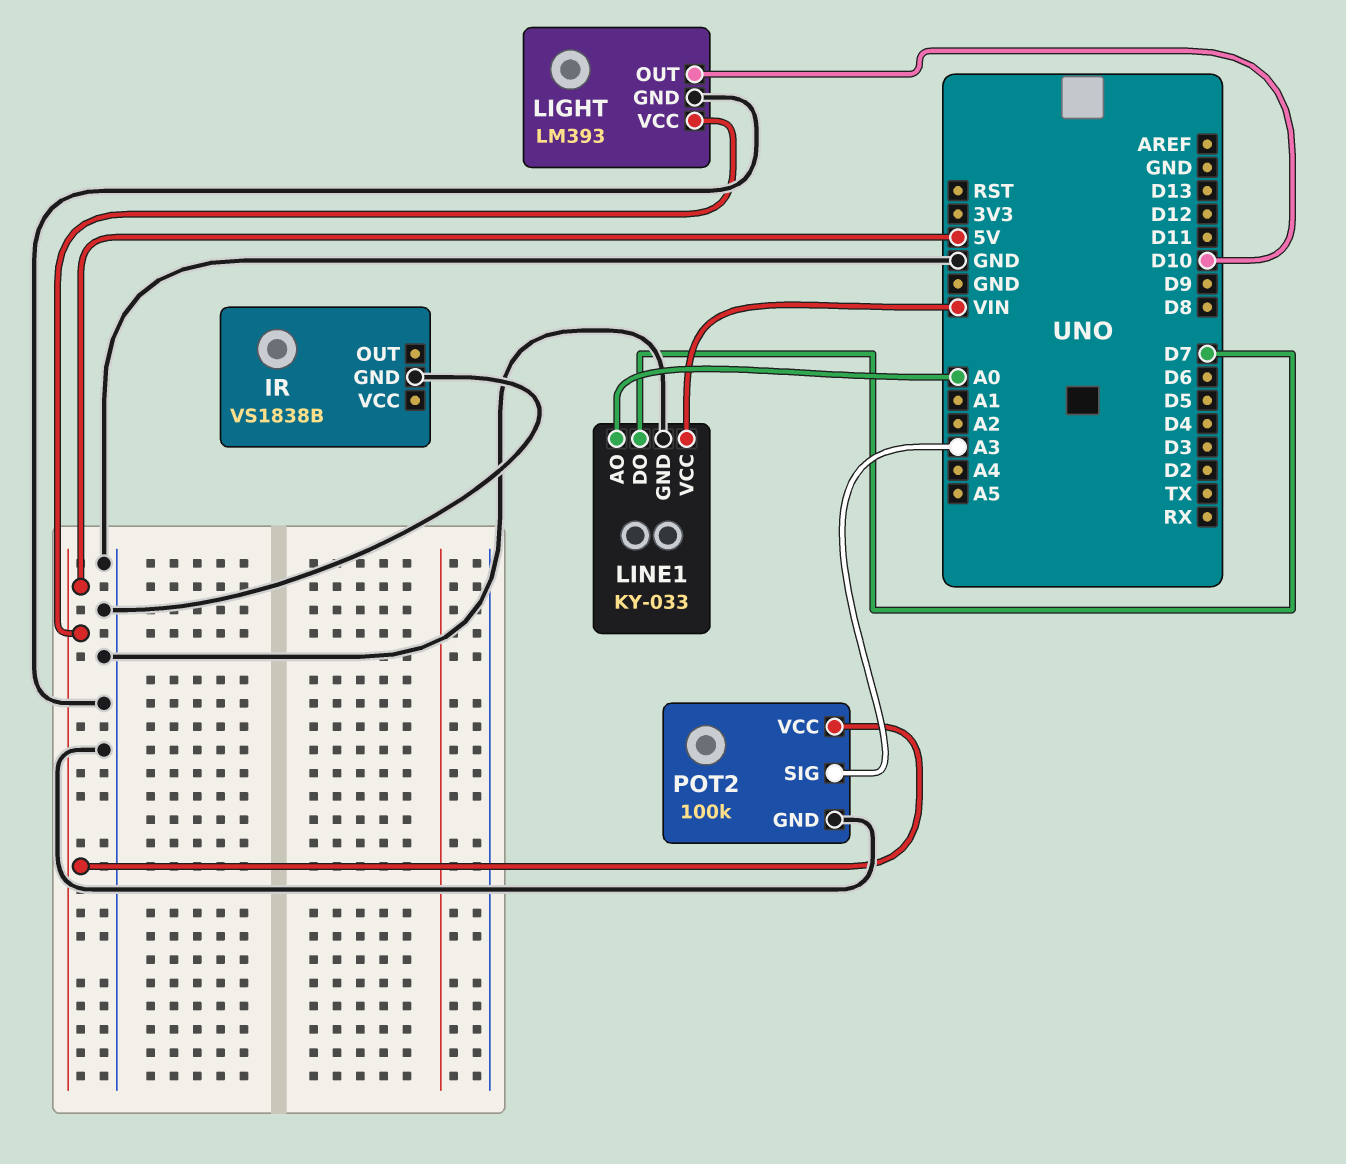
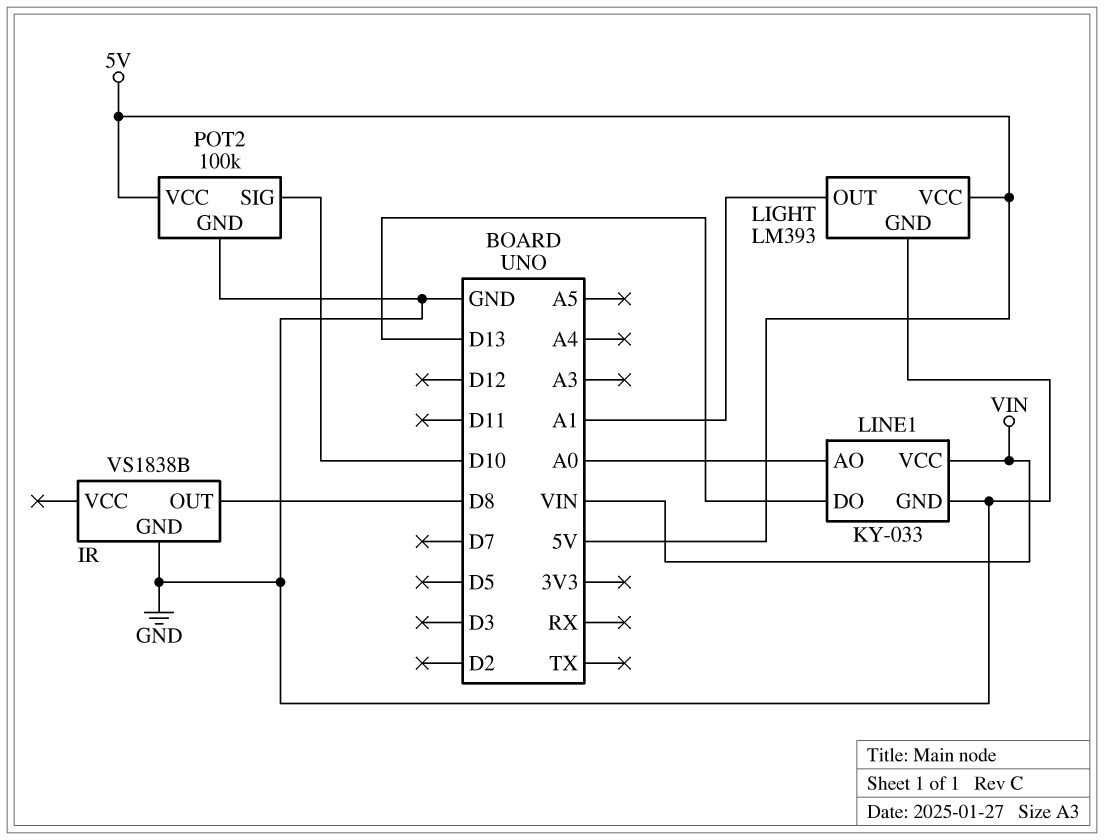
IR pin OUT: none -> D8
LIGHT pin OUT: D10 -> A1
LINE1 pin DO: D7 -> D13
POT2 pin SIG: A3 -> D10

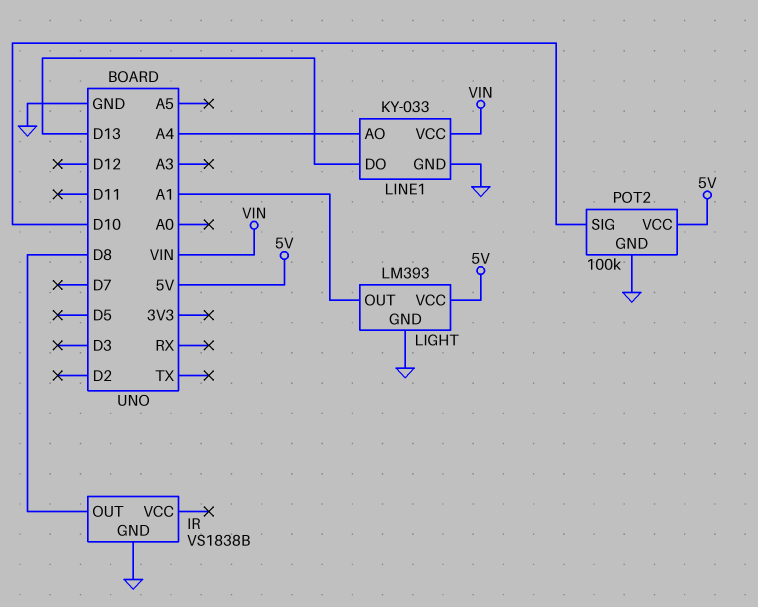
LINE1 pin AO: A0 -> A4

